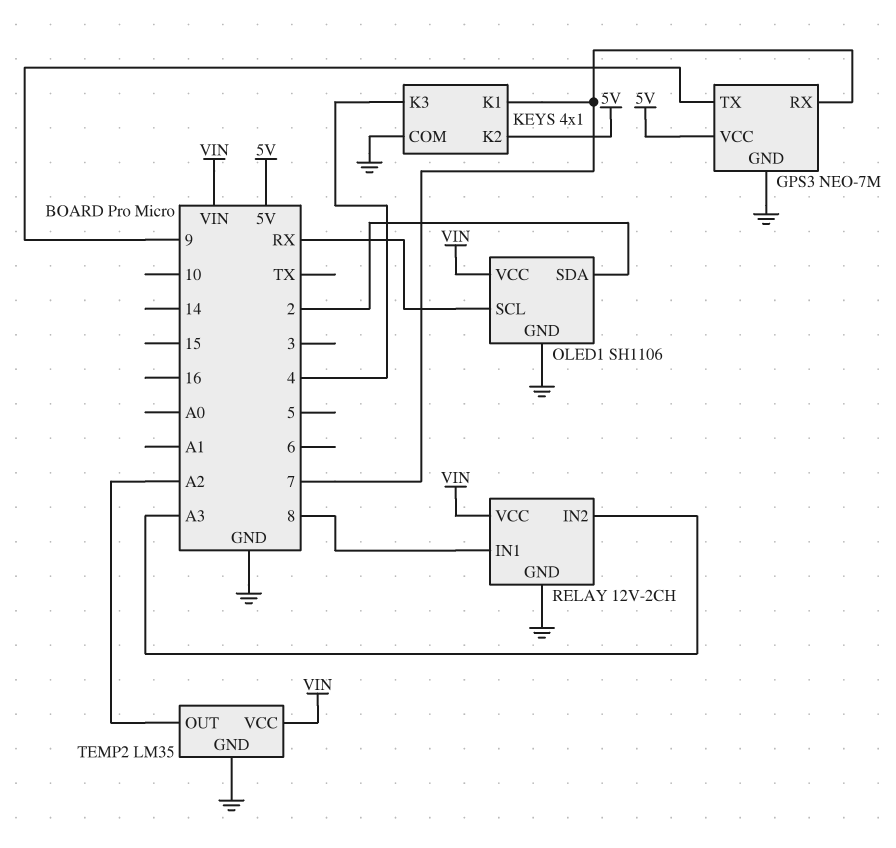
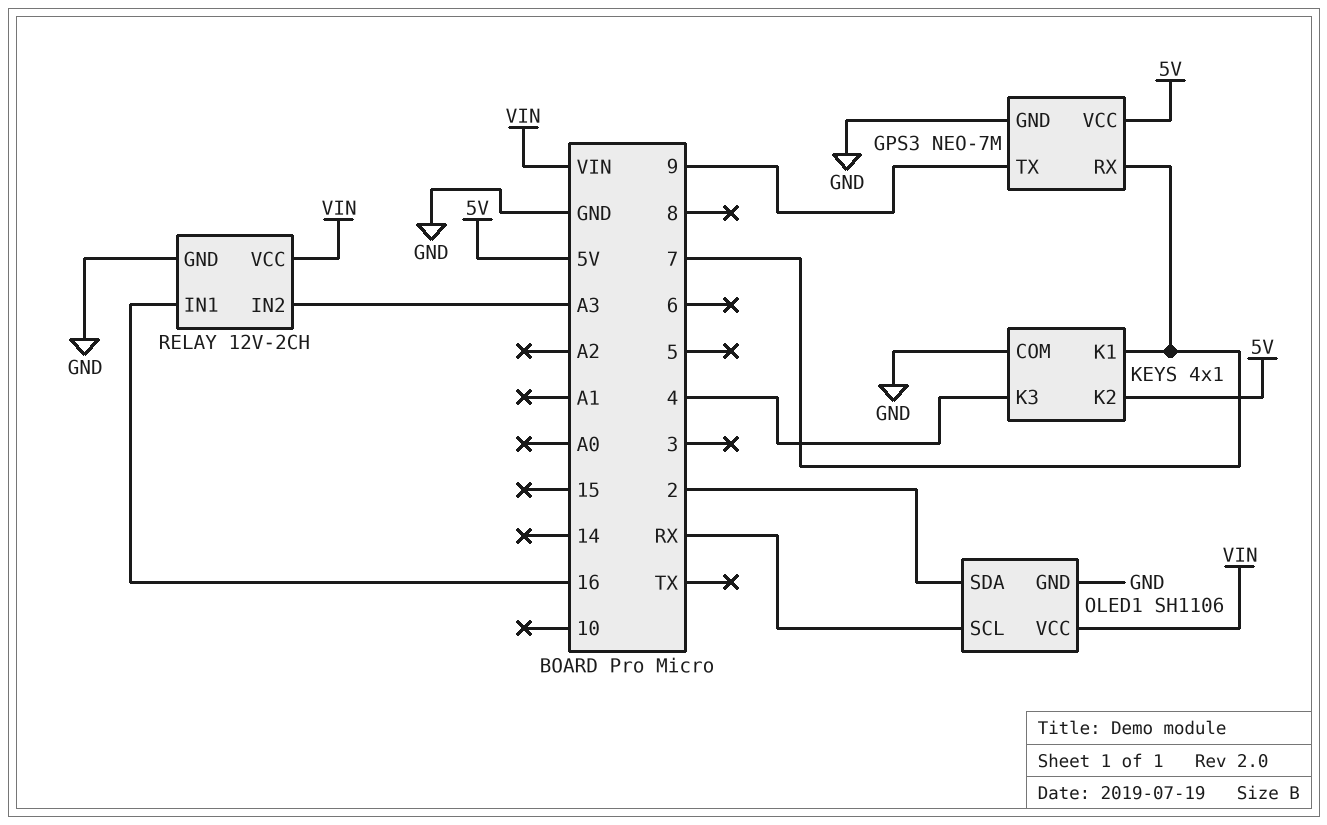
RELAY pin IN1: 8 -> 16
TEMP2: LM35 -> none
TEMP2 pin GND: GND -> none
TEMP2 pin OUT: A2 -> none
TEMP2 pin VCC: VIN -> none

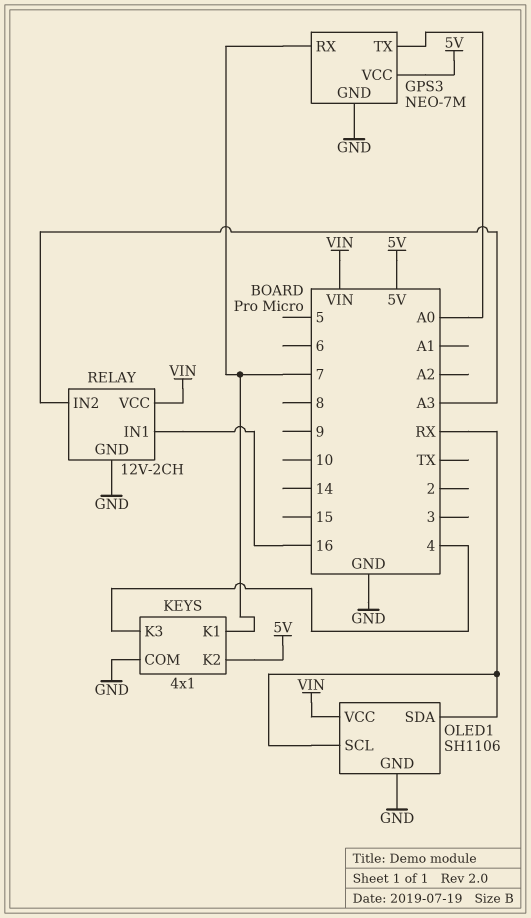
GPS3 pin TX: 9 -> A0
OLED1 pin SDA: 2 -> RX

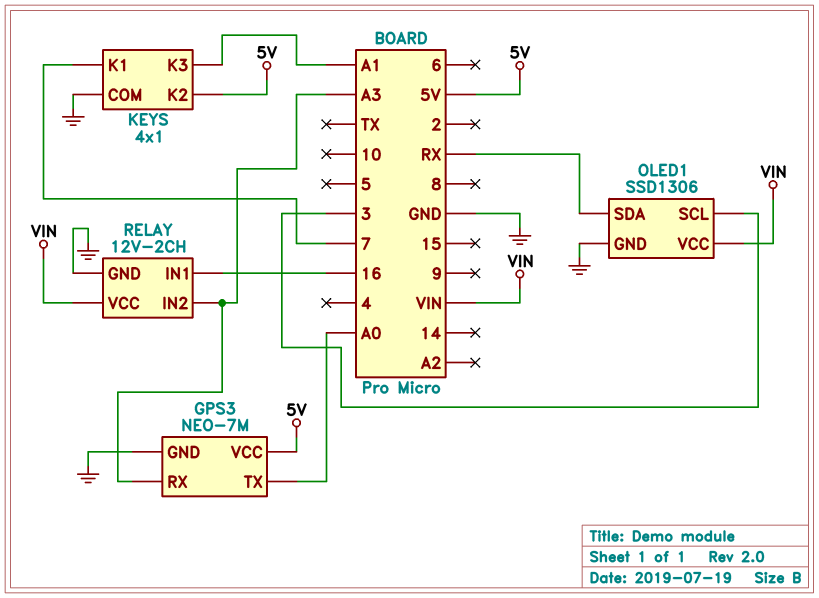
GPS3 pin RX: 7 -> A3
KEYS pin K3: 4 -> A1
OLED1: SH1106 -> SSD1306
OLED1 pin SCL: RX -> 3

